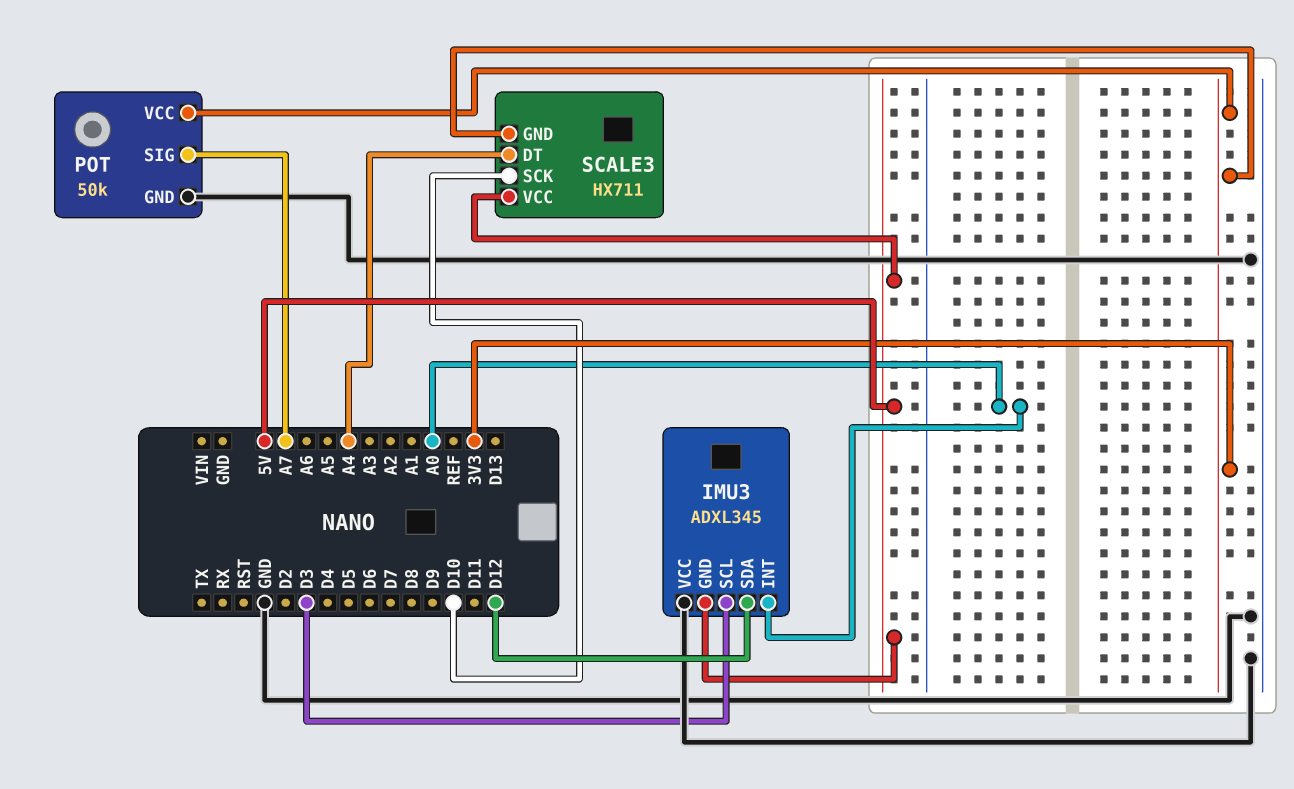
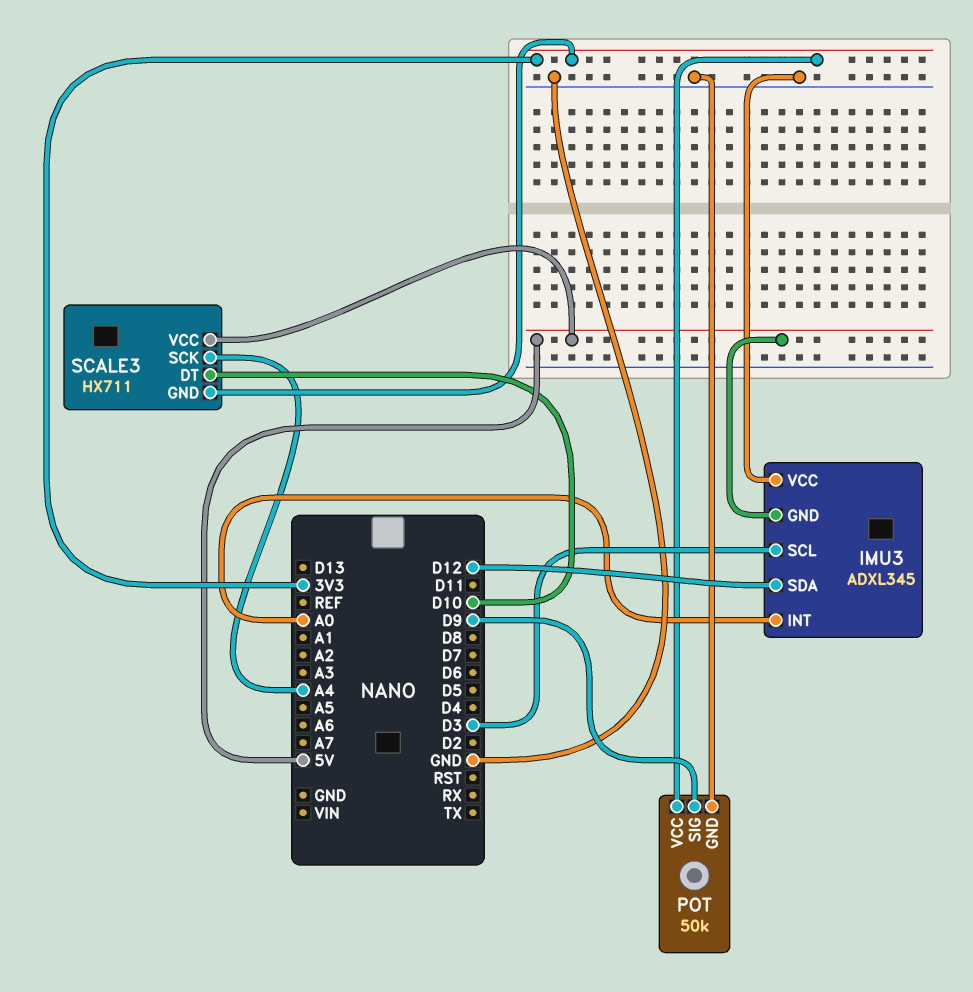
POT pin SIG: A7 -> D9
SCALE3 pin DT: A4 -> D10
SCALE3 pin SCK: D10 -> A4

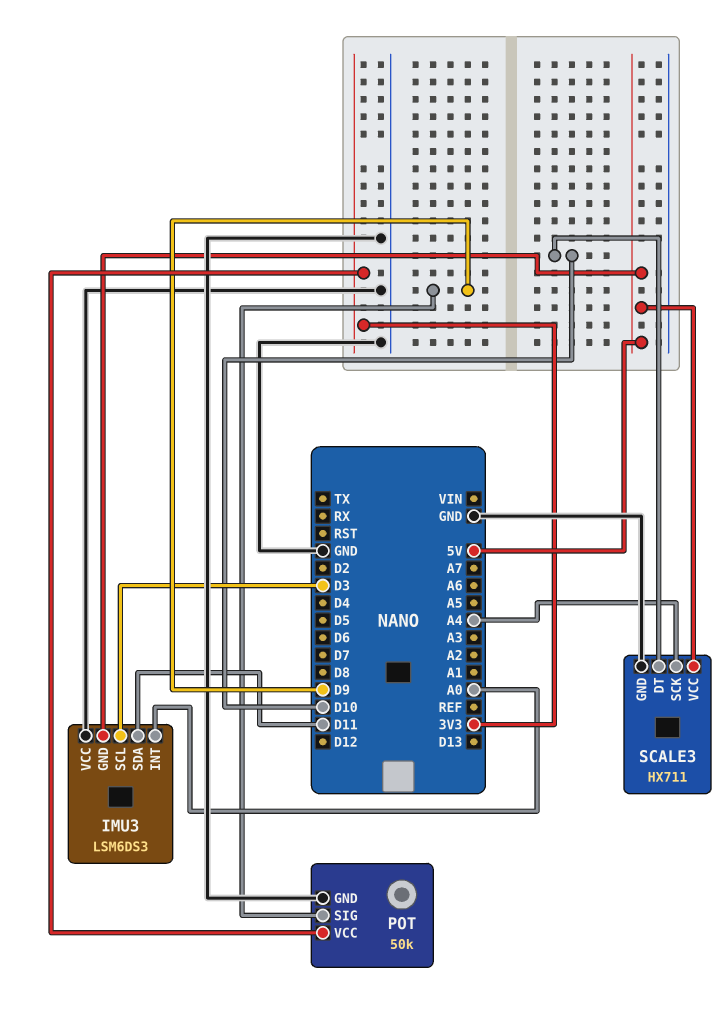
IMU3: ADXL345 -> LSM6DS3
IMU3 pin SDA: D12 -> D11
SCALE3 pin GND: 3V3 -> GND

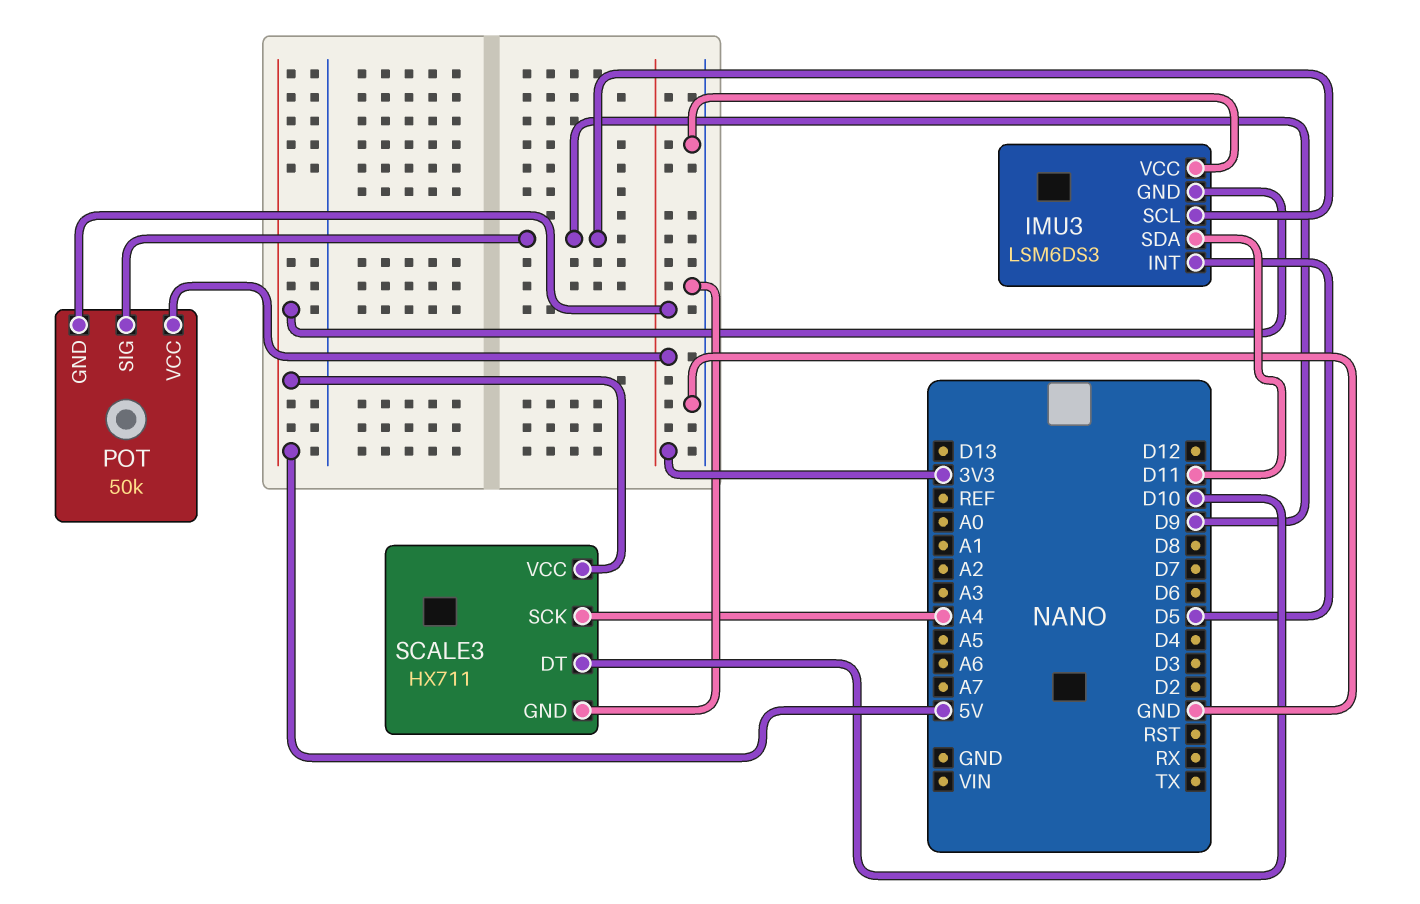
IMU3 pin INT: A0 -> D5
IMU3 pin SCL: D3 -> D9
POT pin GND: GND -> 3V3

